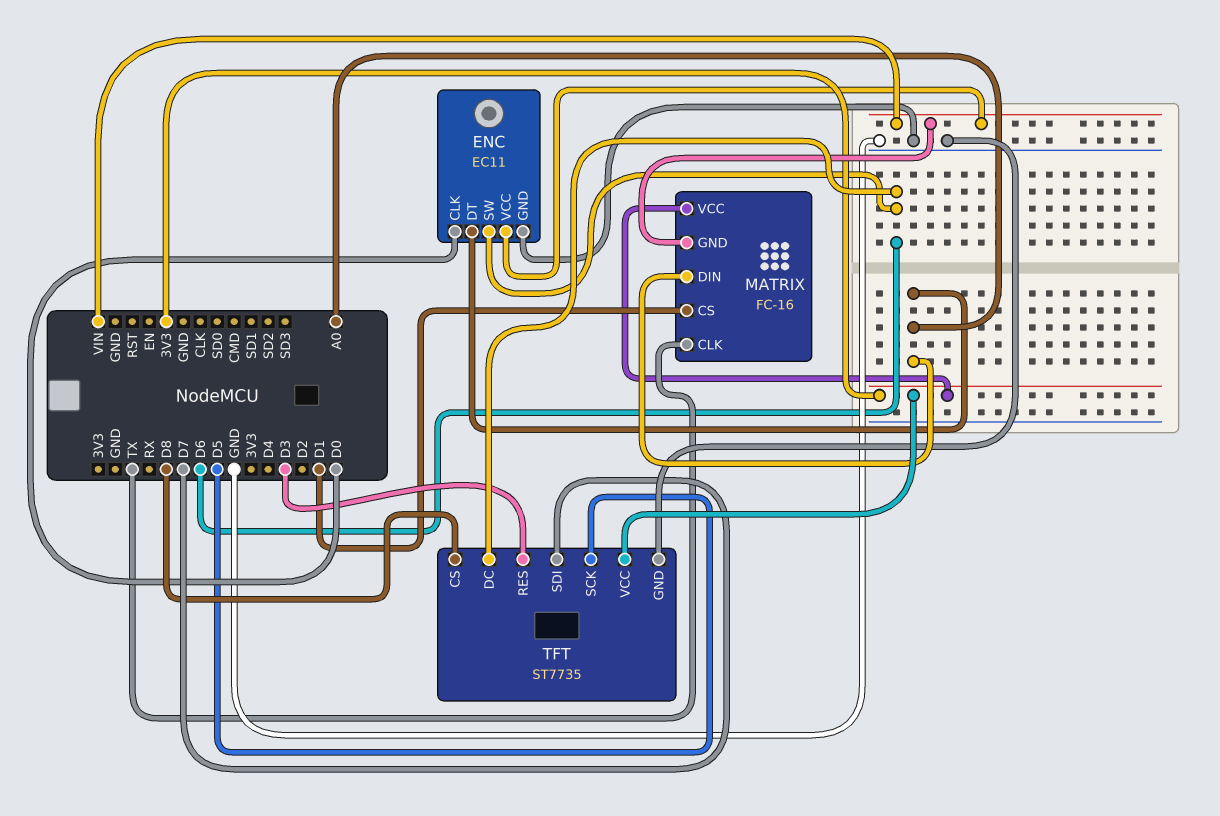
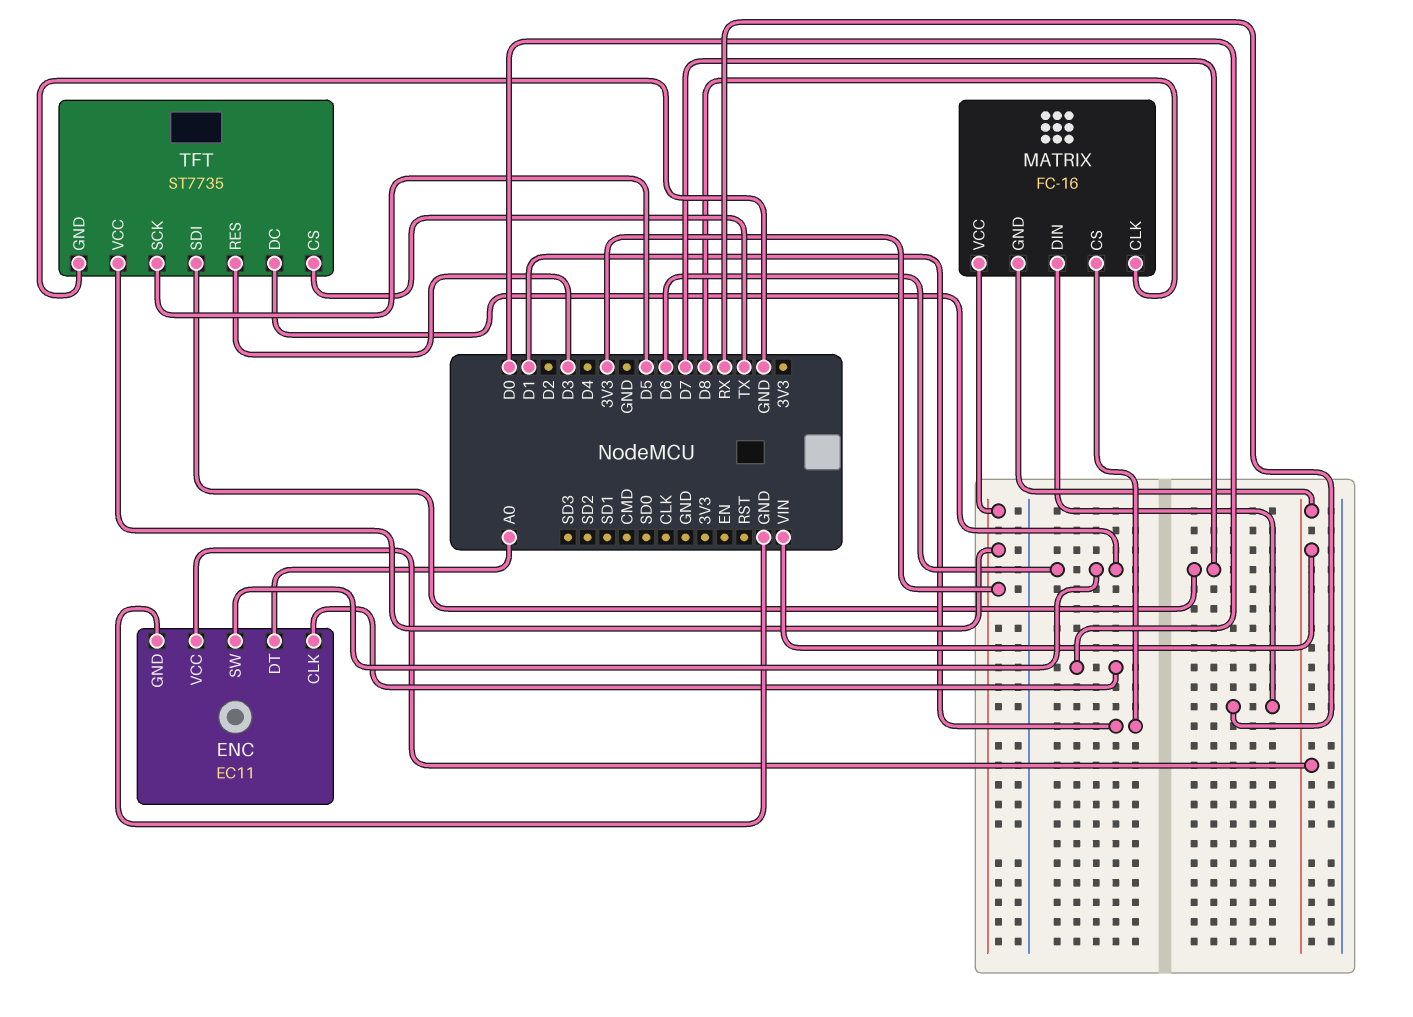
MATRIX pin CLK: TX -> D8
MATRIX pin DIN: A0 -> RX
TFT pin CS: D8 -> TX

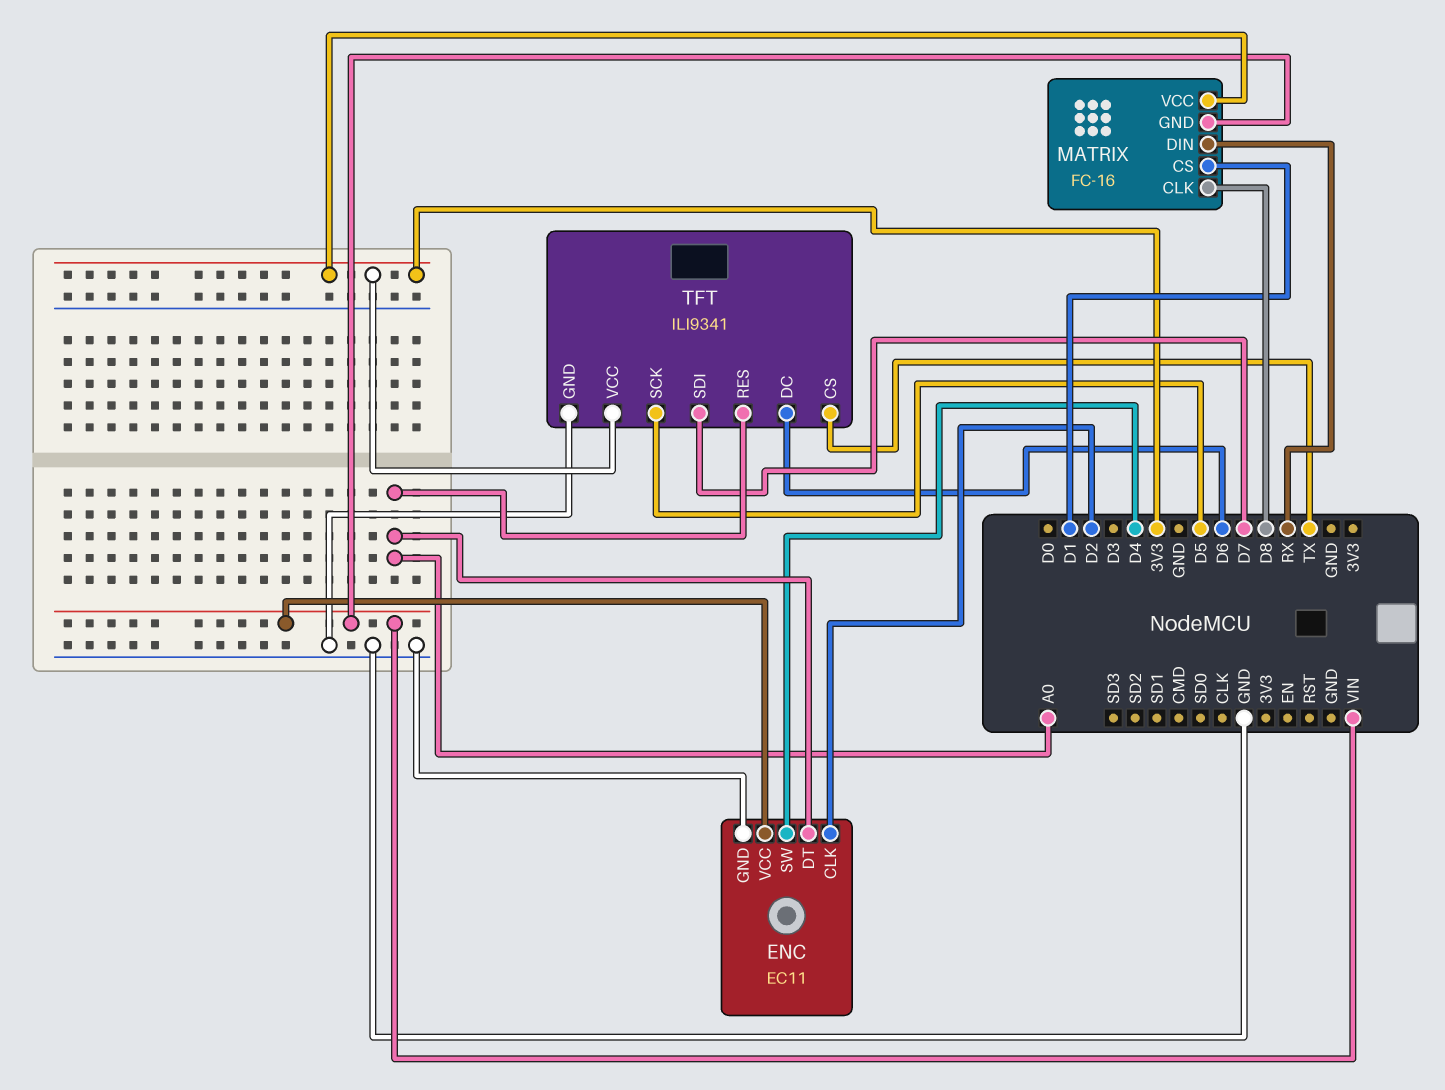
ENC pin CLK: D0 -> D2
ENC pin SW: D6 -> D4
TFT: ST7735 -> ILI9341
TFT pin RES: D3 -> A0

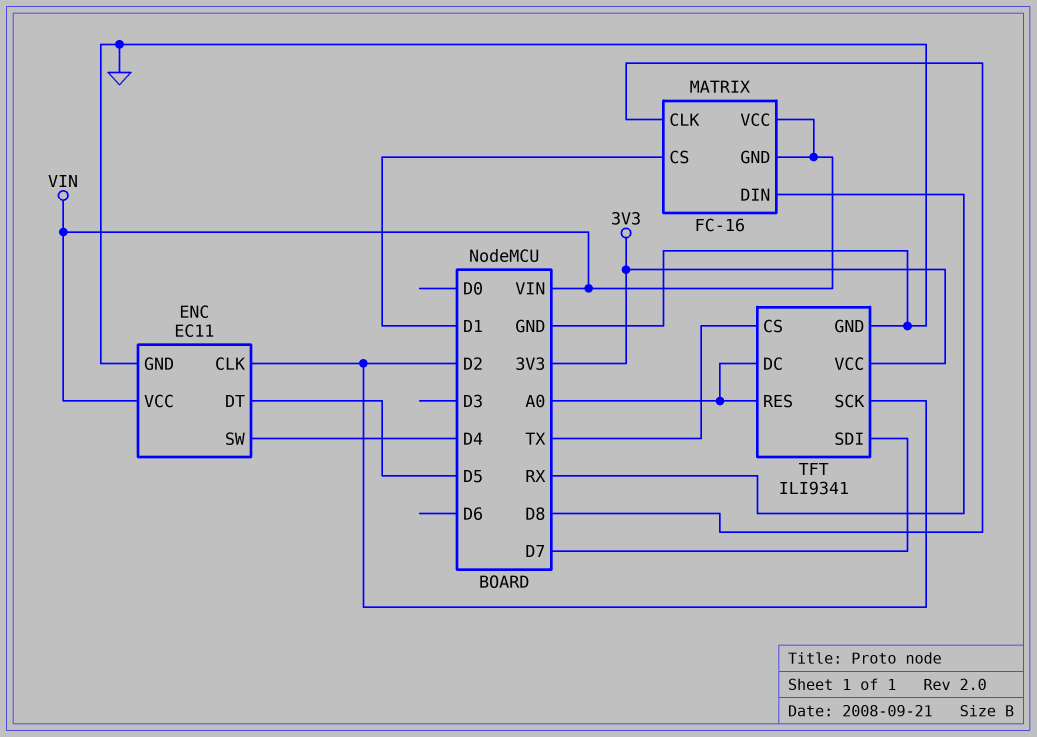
ENC pin DT: A0 -> D5
MATRIX pin VCC: 3V3 -> VIN
TFT pin DC: D6 -> A0
TFT pin SCK: D5 -> D2

